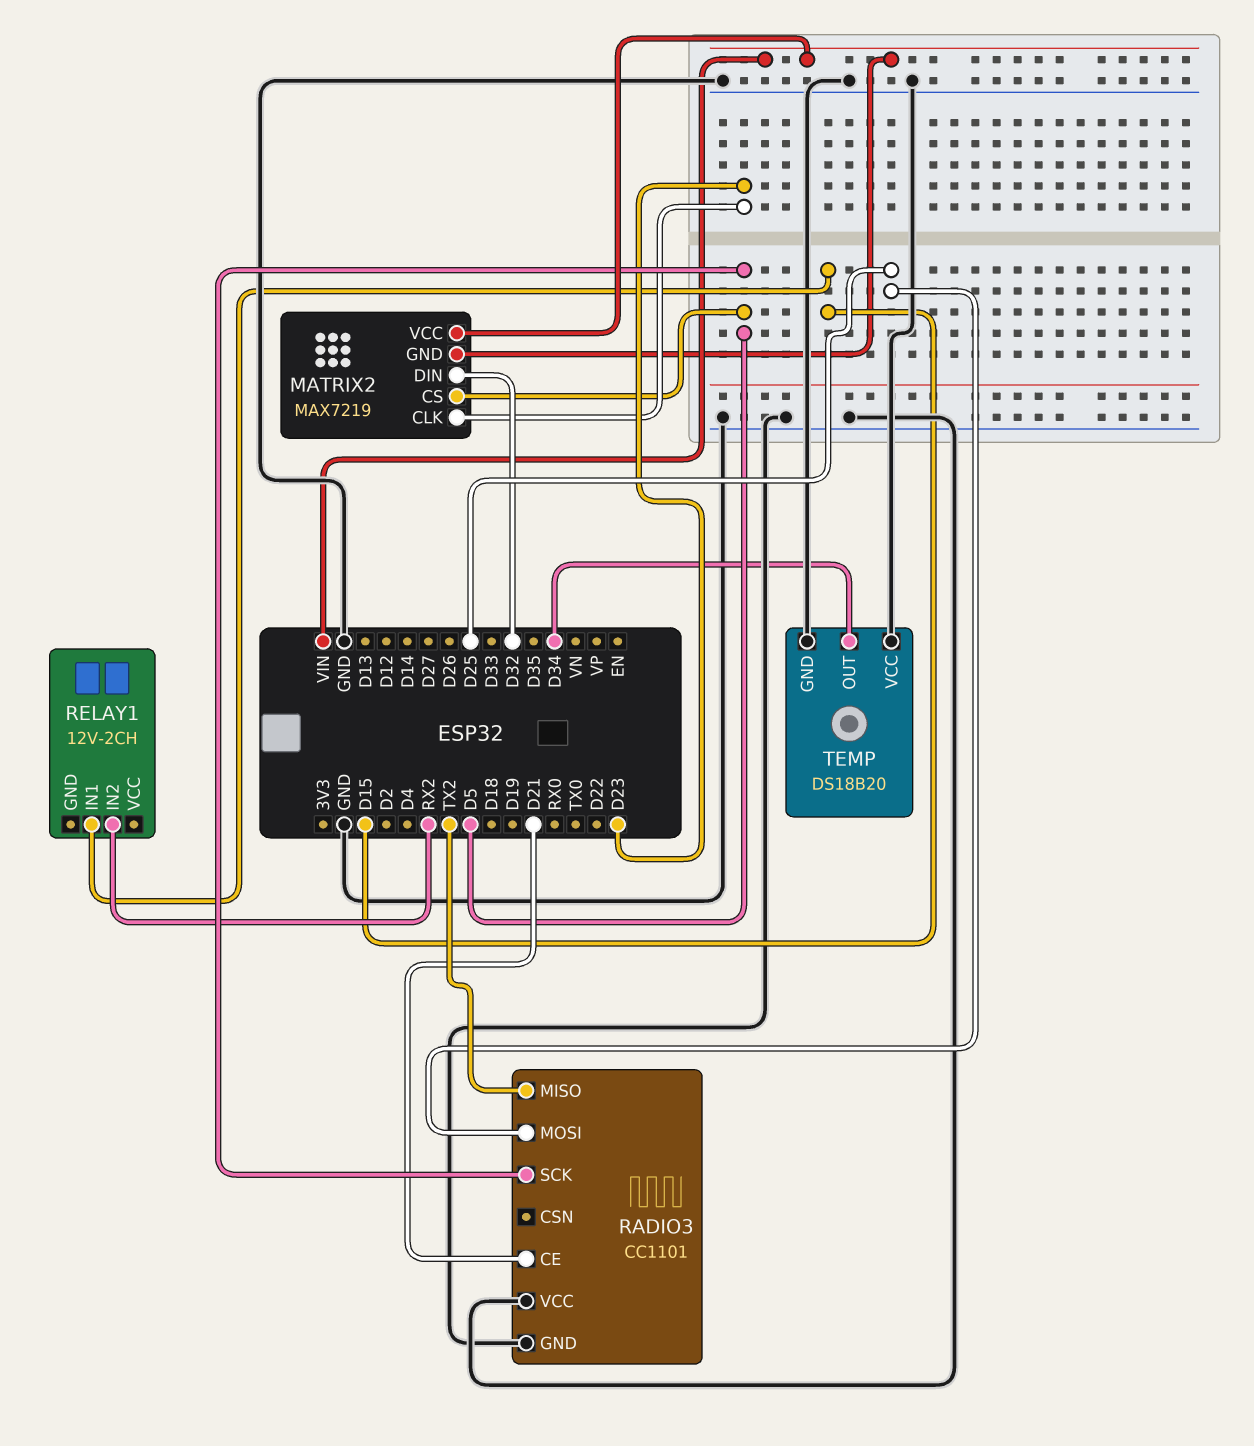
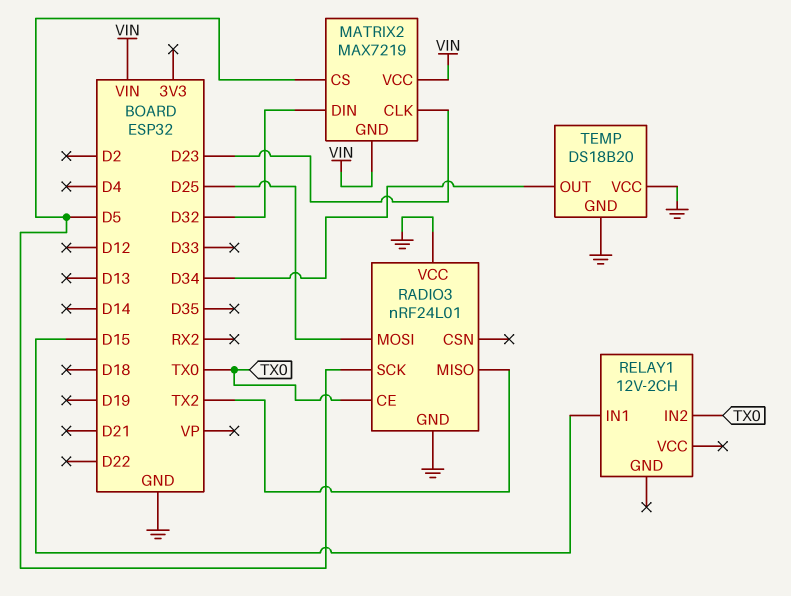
RADIO3: CC1101 -> nRF24L01
RADIO3 pin CE: D21 -> TX0
RELAY1 pin IN2: RX2 -> TX0

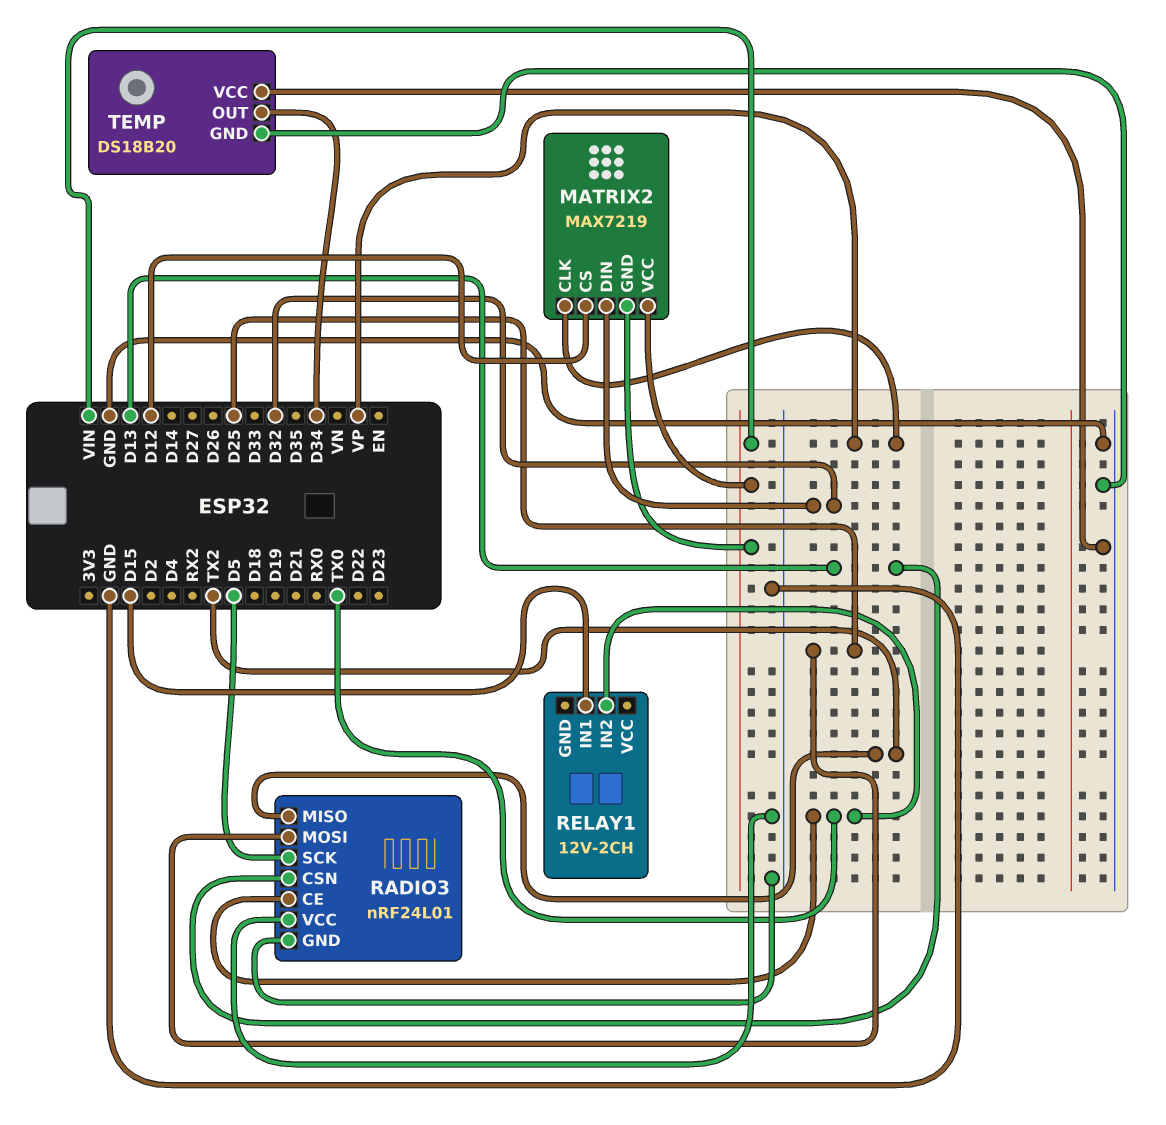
MATRIX2 pin CLK: D23 -> VP
MATRIX2 pin CS: D5 -> D12
RADIO3 pin CSN: none -> D13

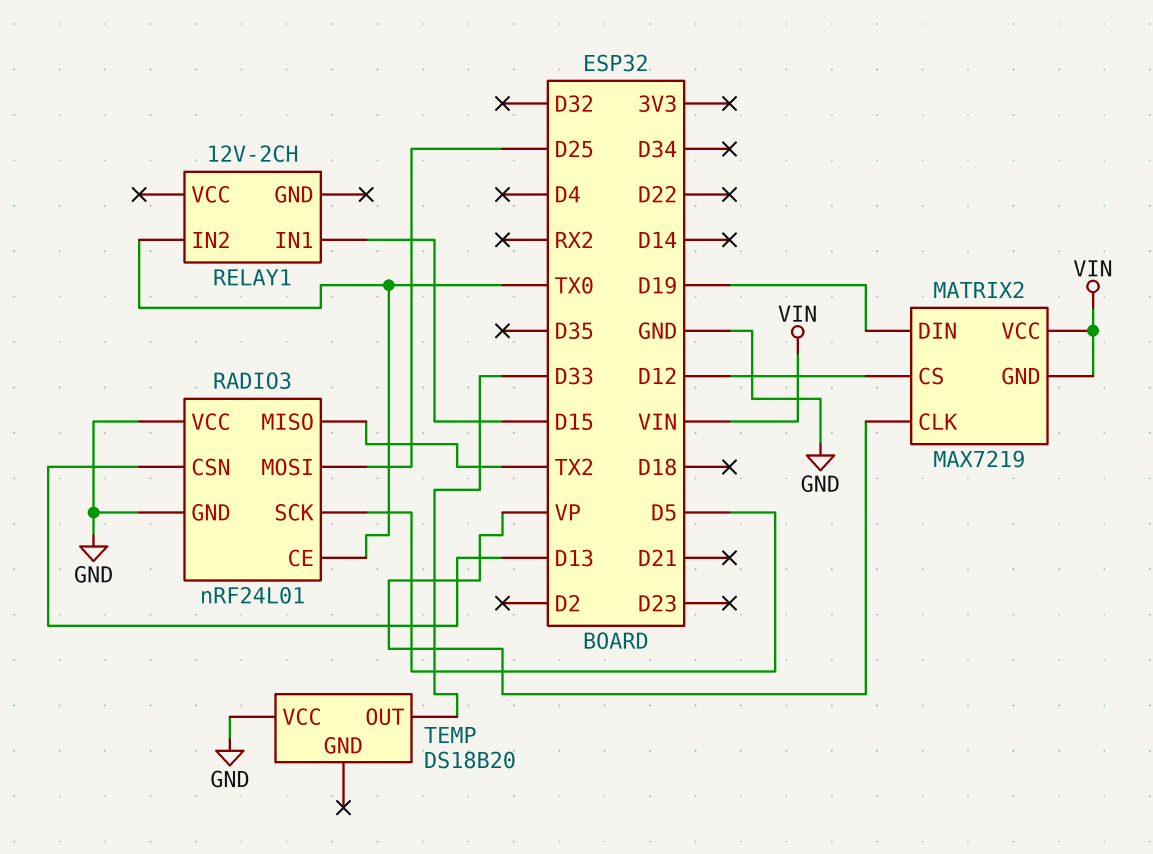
MATRIX2 pin DIN: D32 -> D19
TEMP pin GND: GND -> none
TEMP pin OUT: D34 -> D33

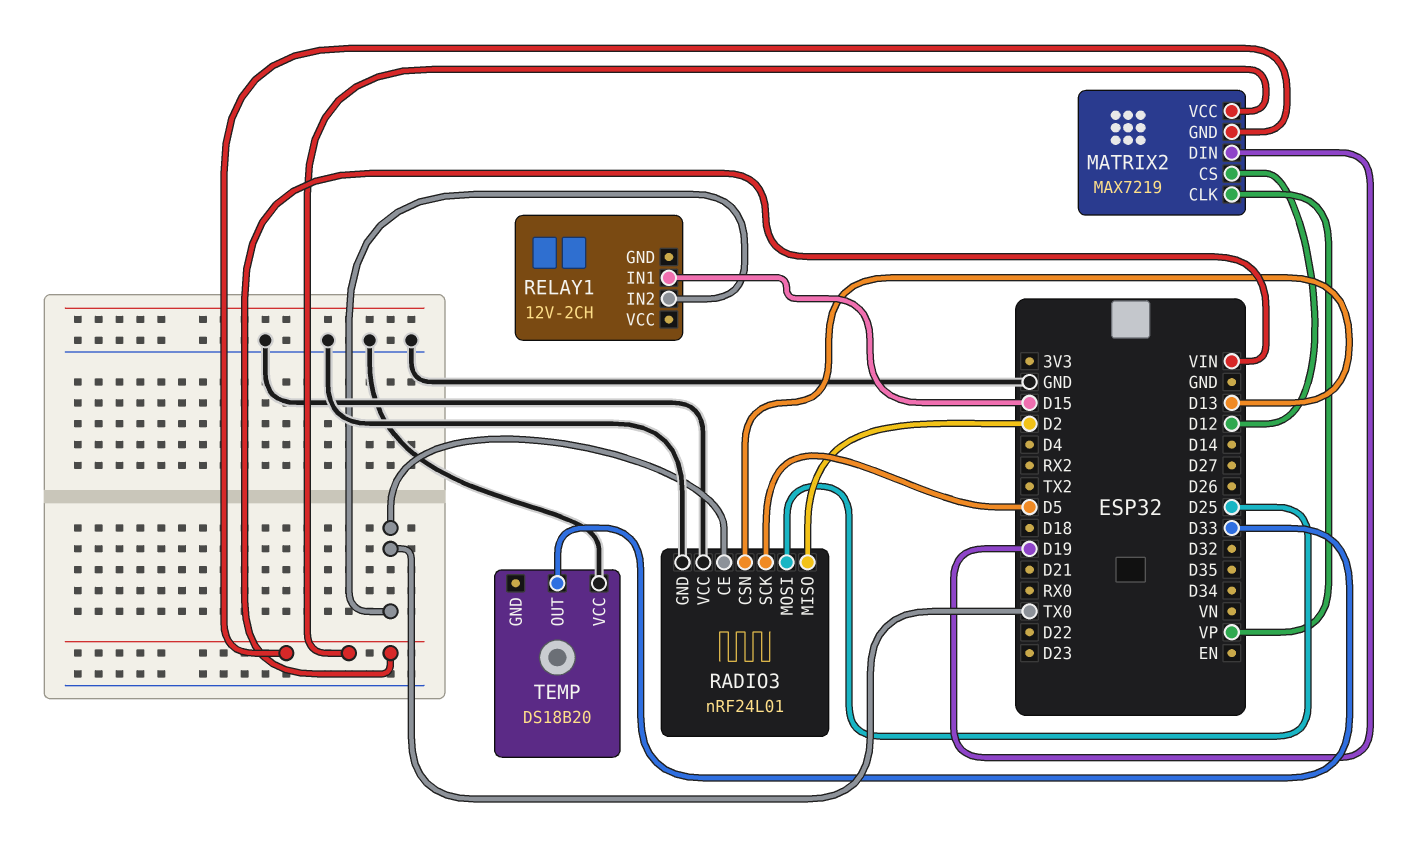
RADIO3 pin MISO: TX2 -> D2

